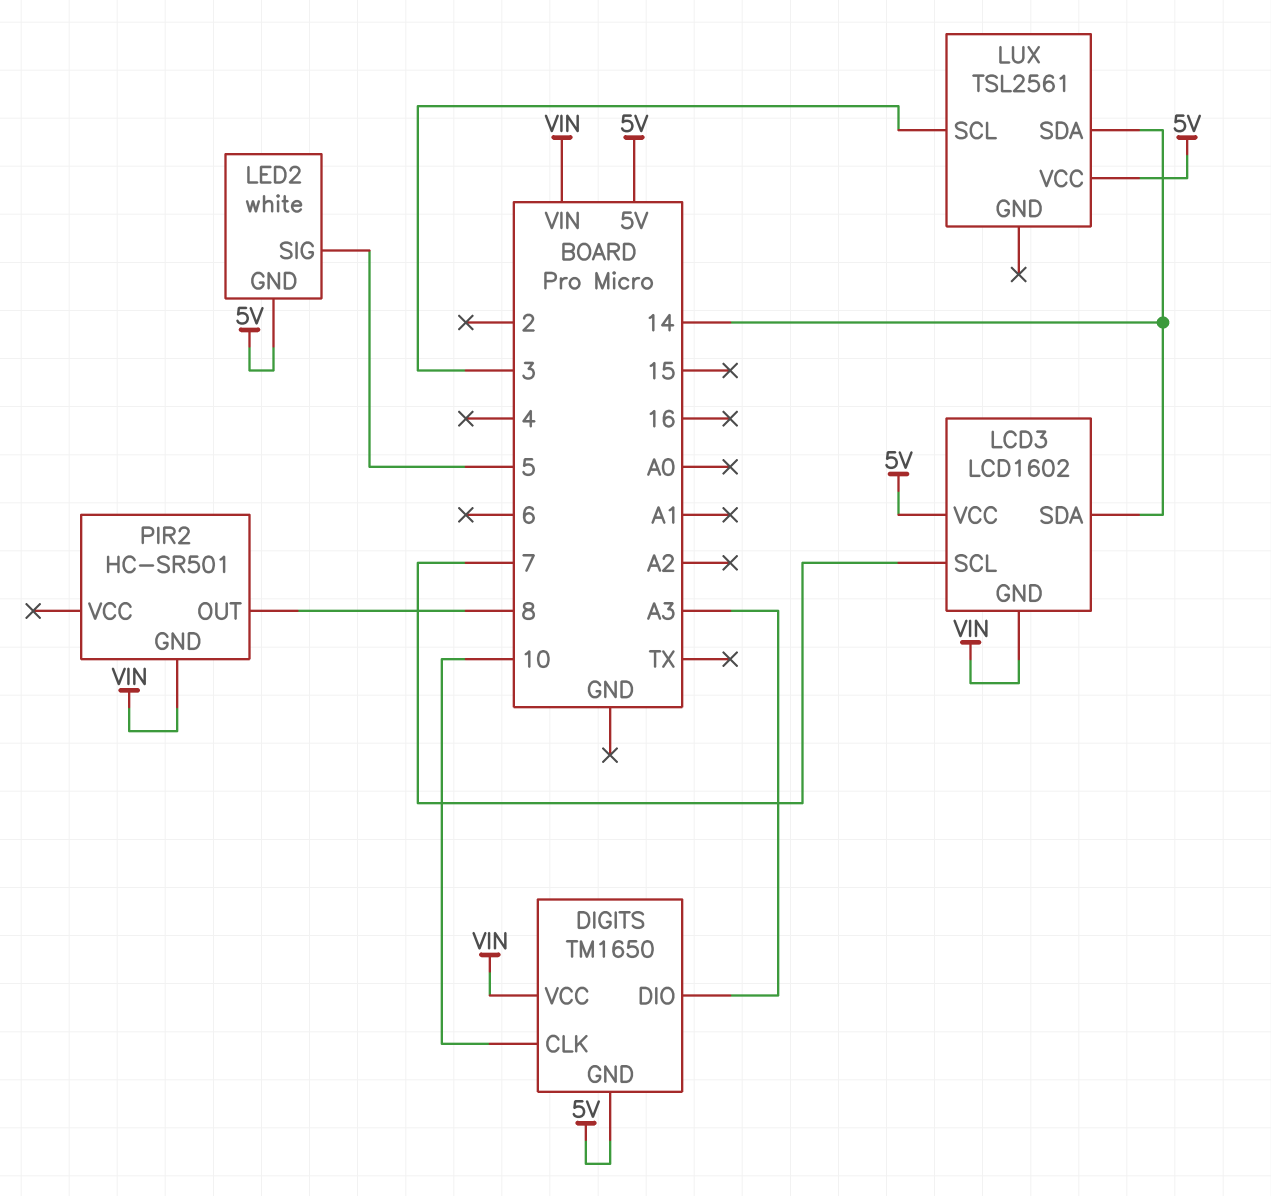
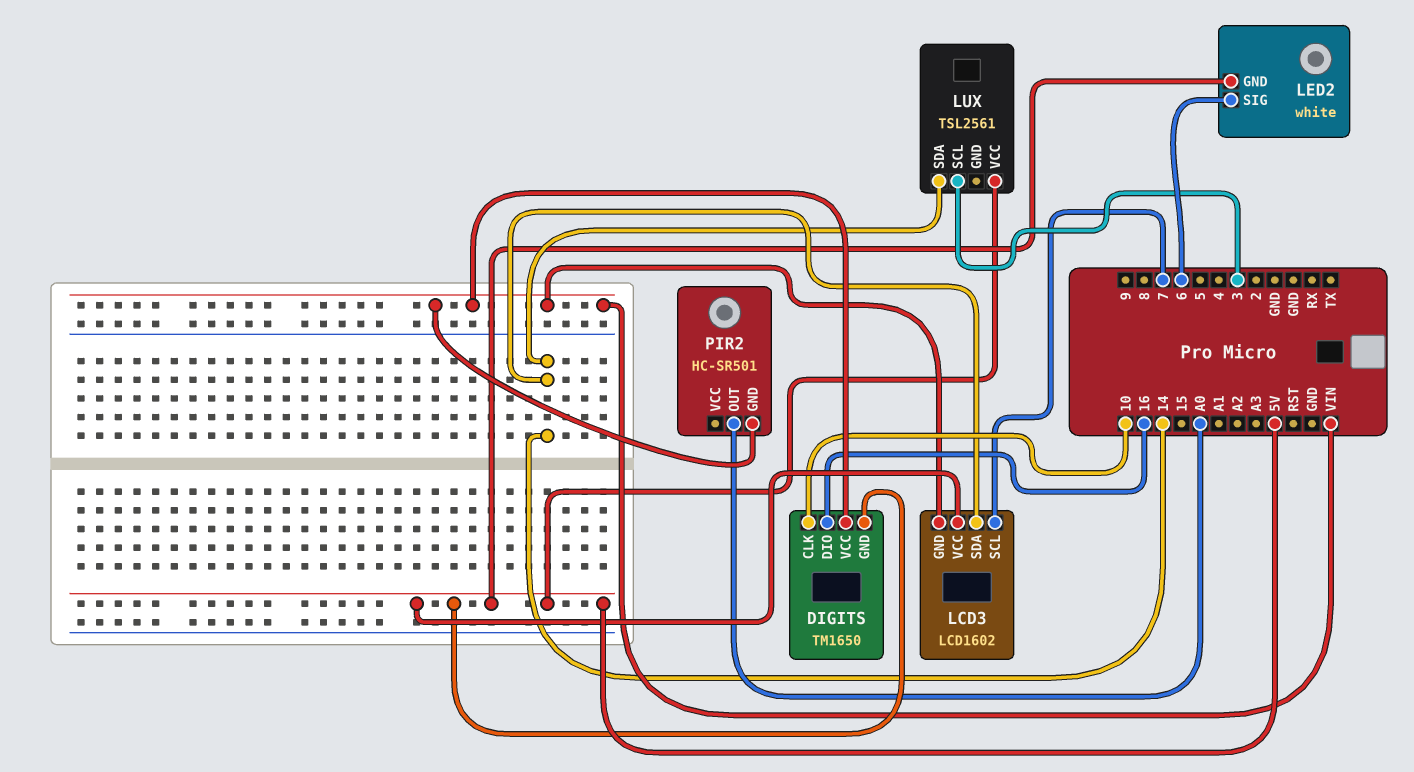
DIGITS pin DIO: A3 -> 16
LED2 pin SIG: 5 -> 6
PIR2 pin OUT: 8 -> A0

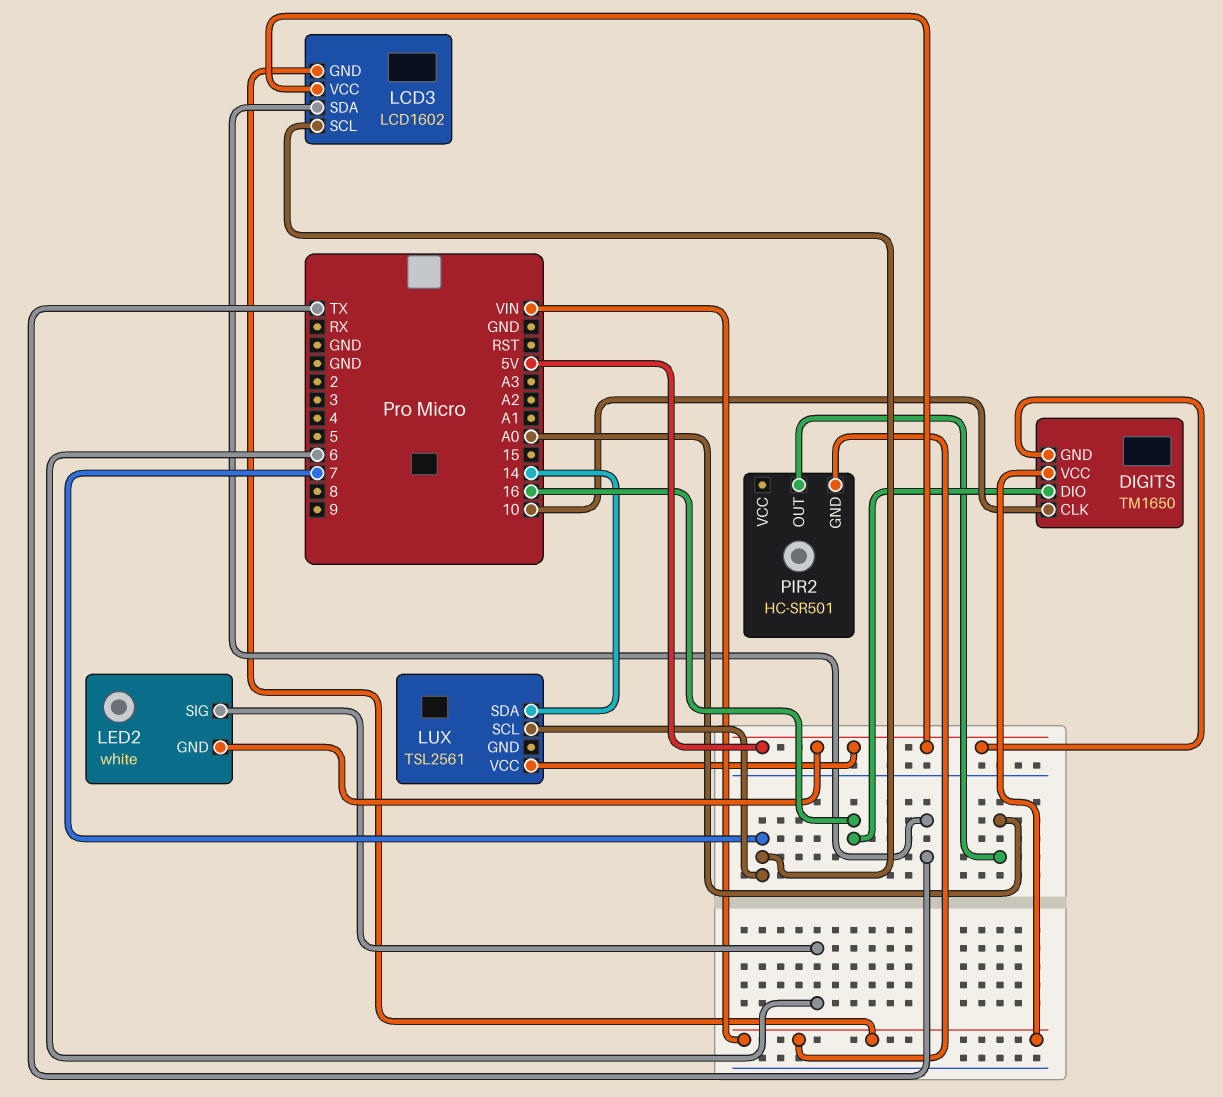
LCD3 pin SDA: 14 -> TX
LUX pin SCL: 3 -> 7

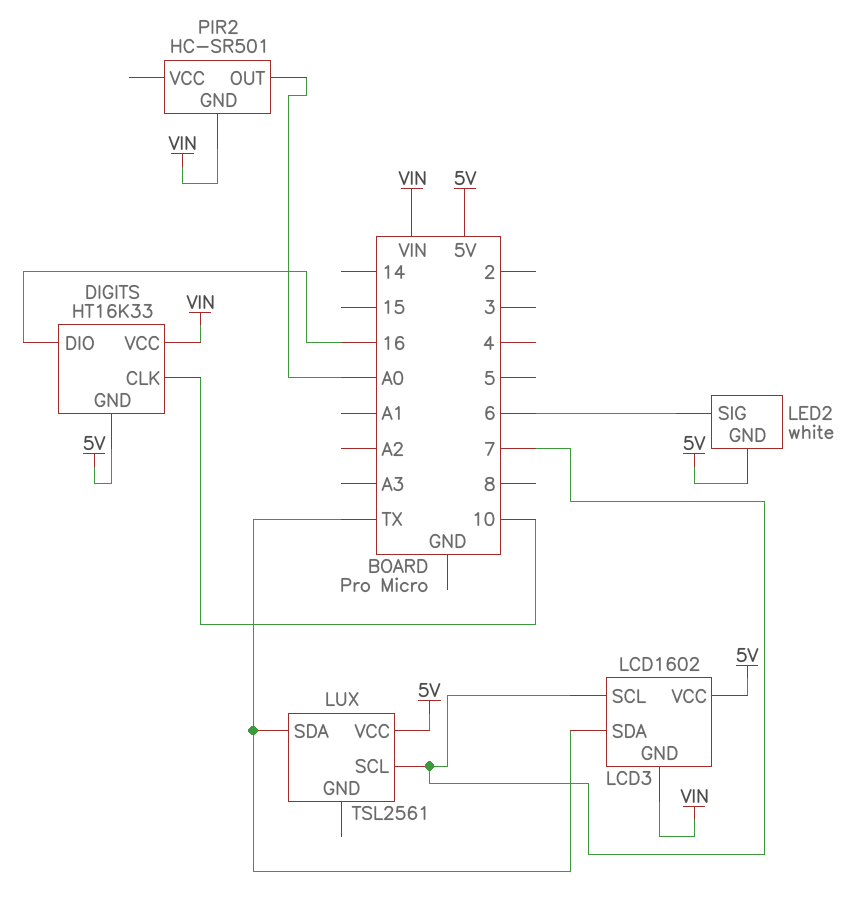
DIGITS: TM1650 -> HT16K33
LUX pin SDA: 14 -> TX

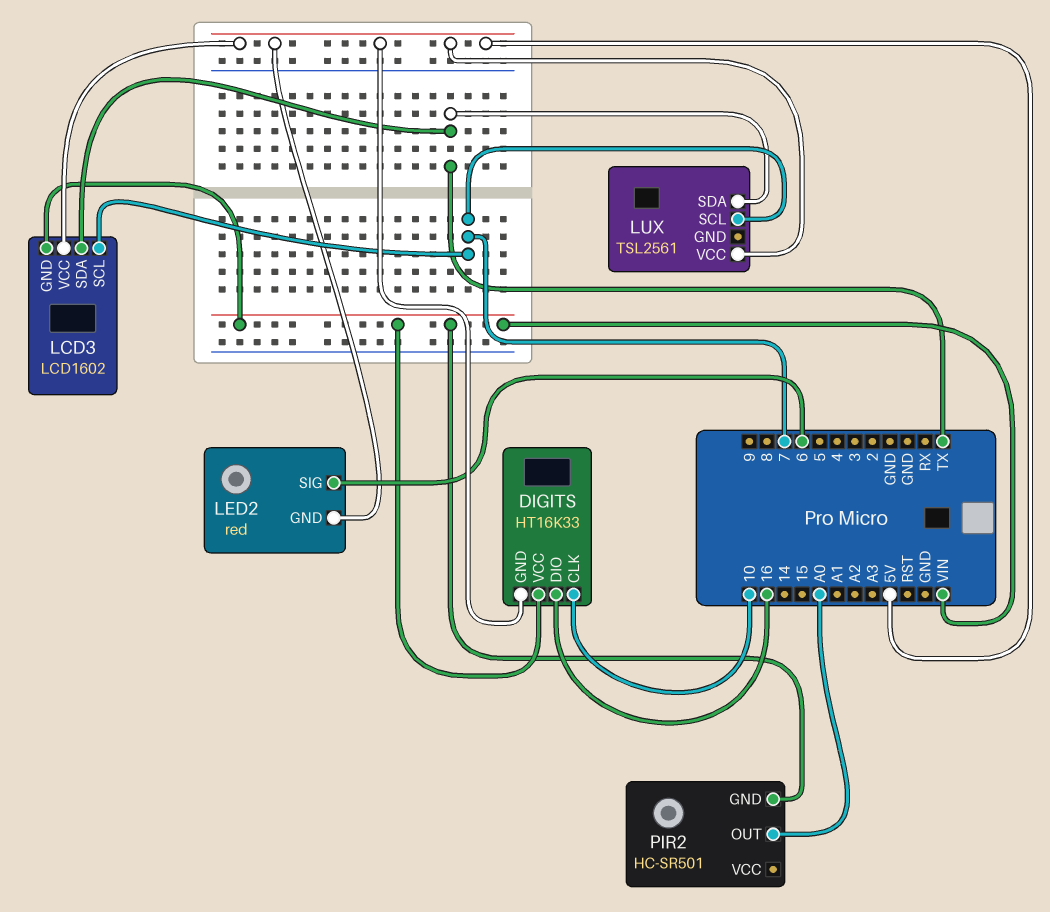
LED2: white -> red

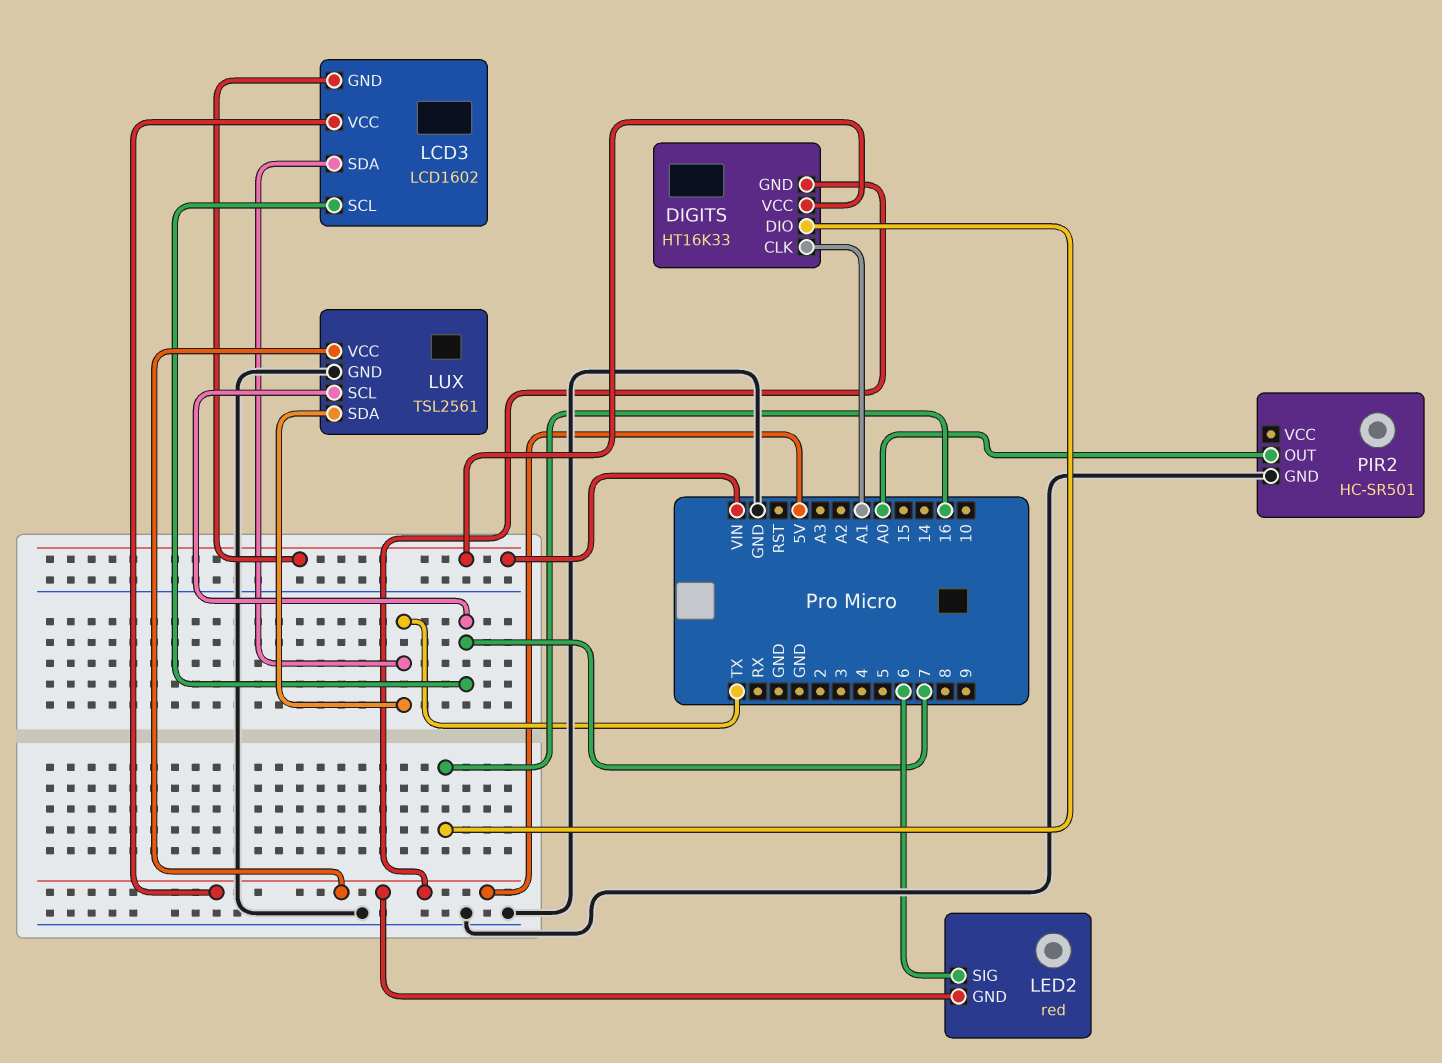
DIGITS pin CLK: 10 -> A1
LUX pin GND: none -> GND
PIR2 pin GND: VIN -> GND

